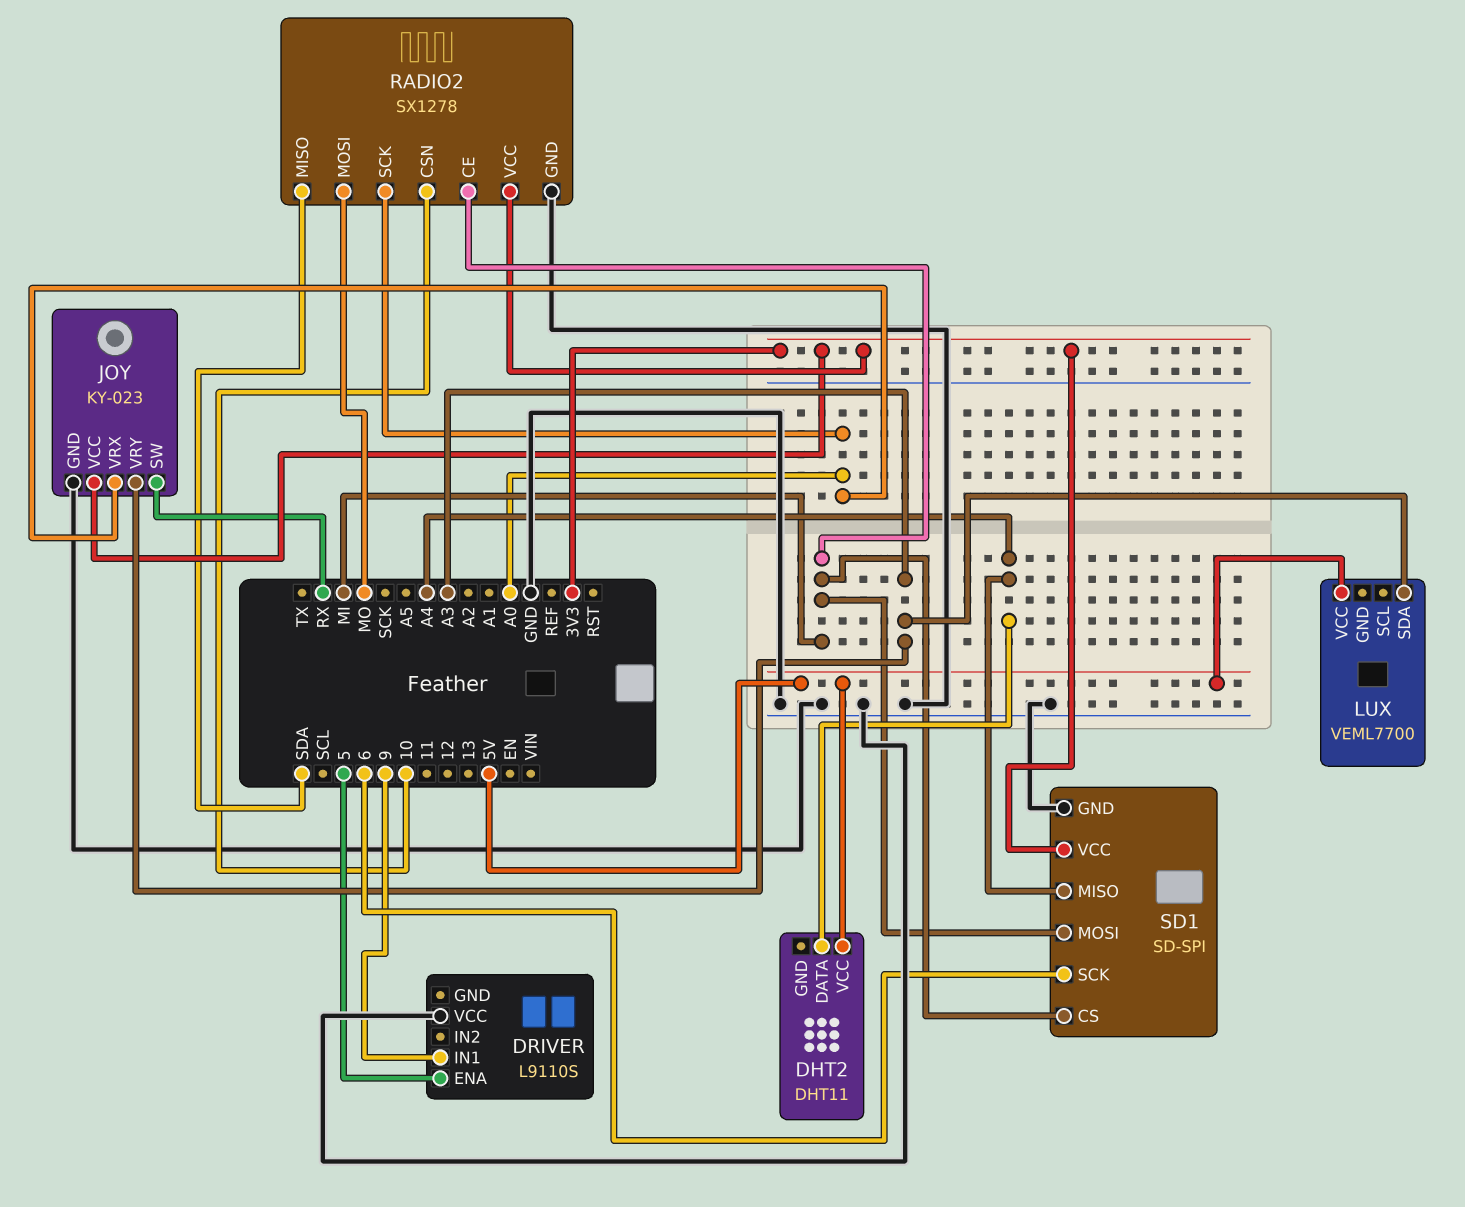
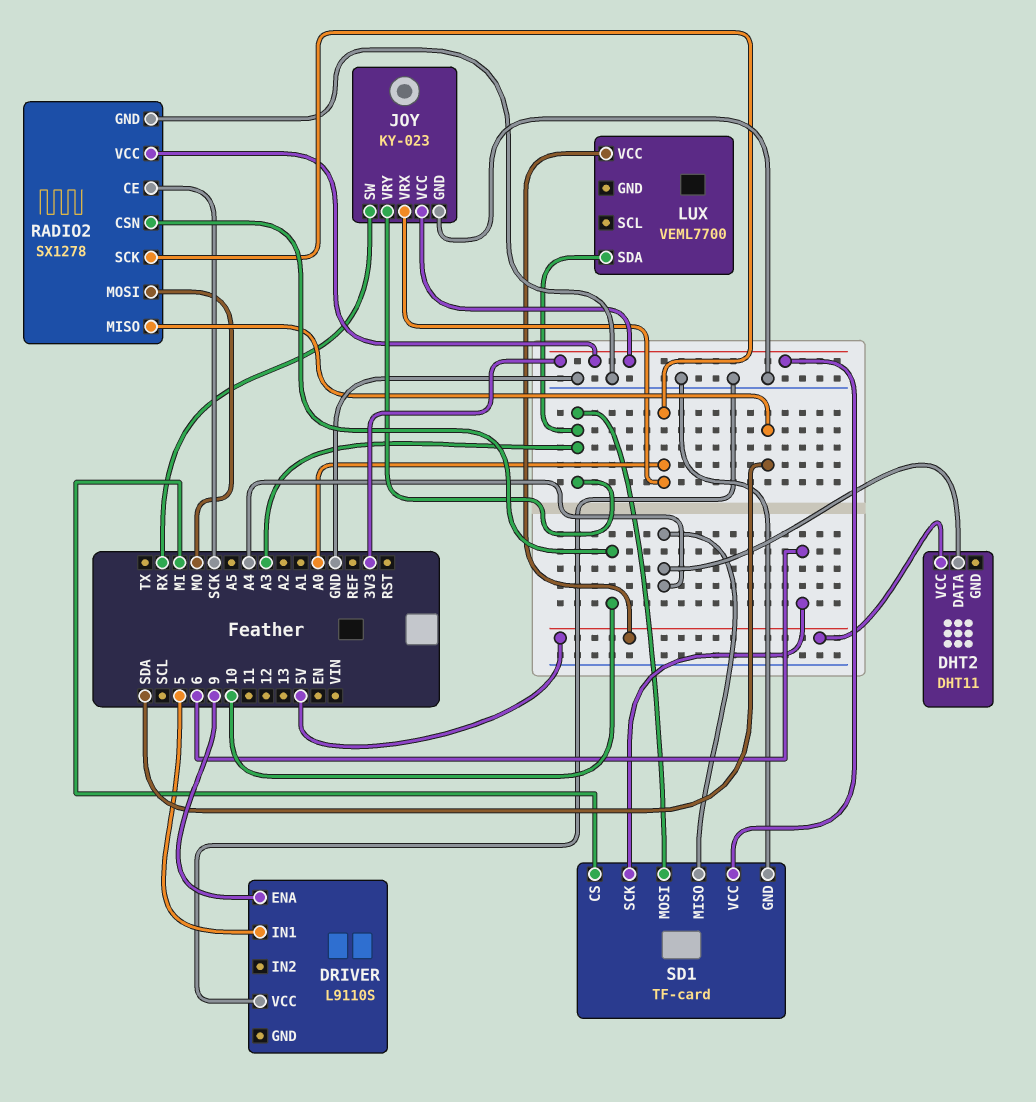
DRIVER pin ENA: 5 -> 9
DRIVER pin IN1: 9 -> 5
RADIO2 pin CE: MI -> SCK
SD1: SD-SPI -> TF-card
SD1 pin MOSI: MI -> A3

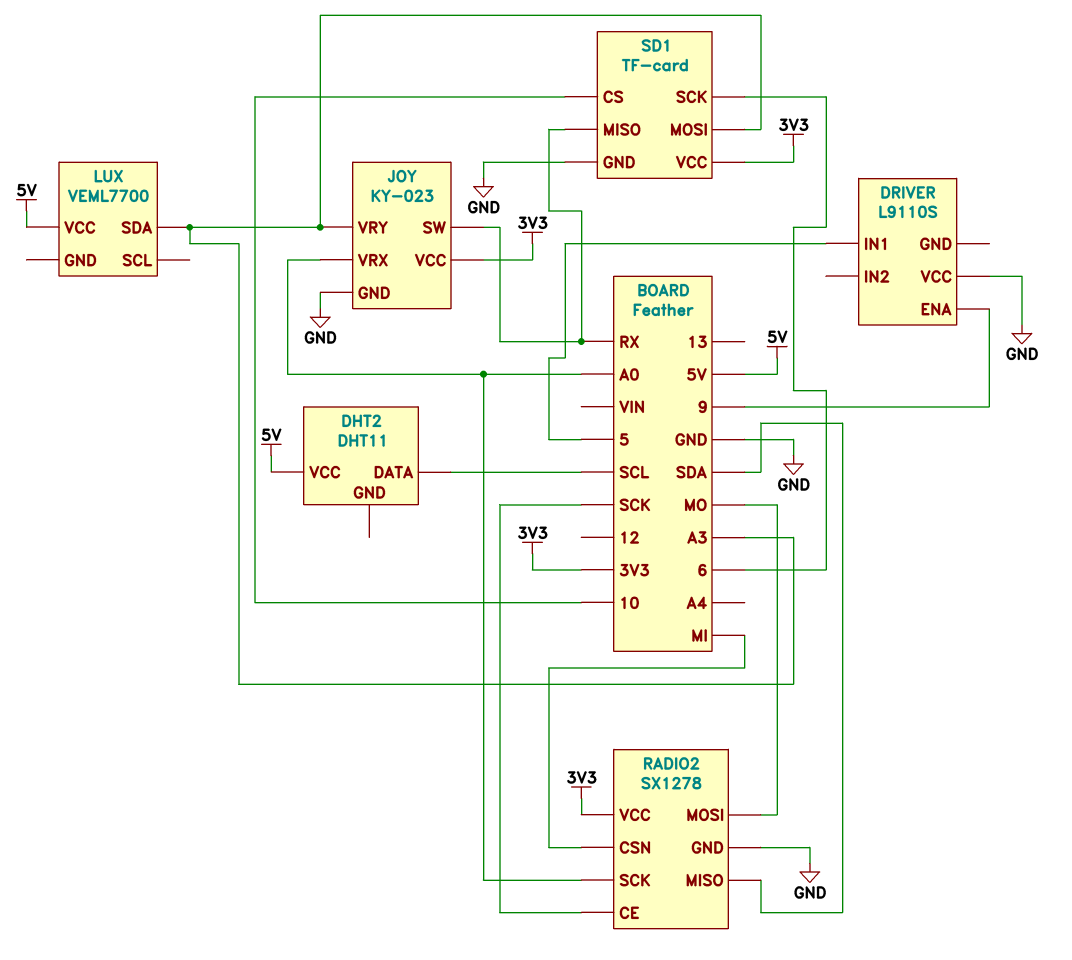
DHT2 pin DATA: A4 -> SCL
RADIO2 pin CSN: 10 -> MI
SD1 pin CS: MI -> 10
SD1 pin MISO: A4 -> RX

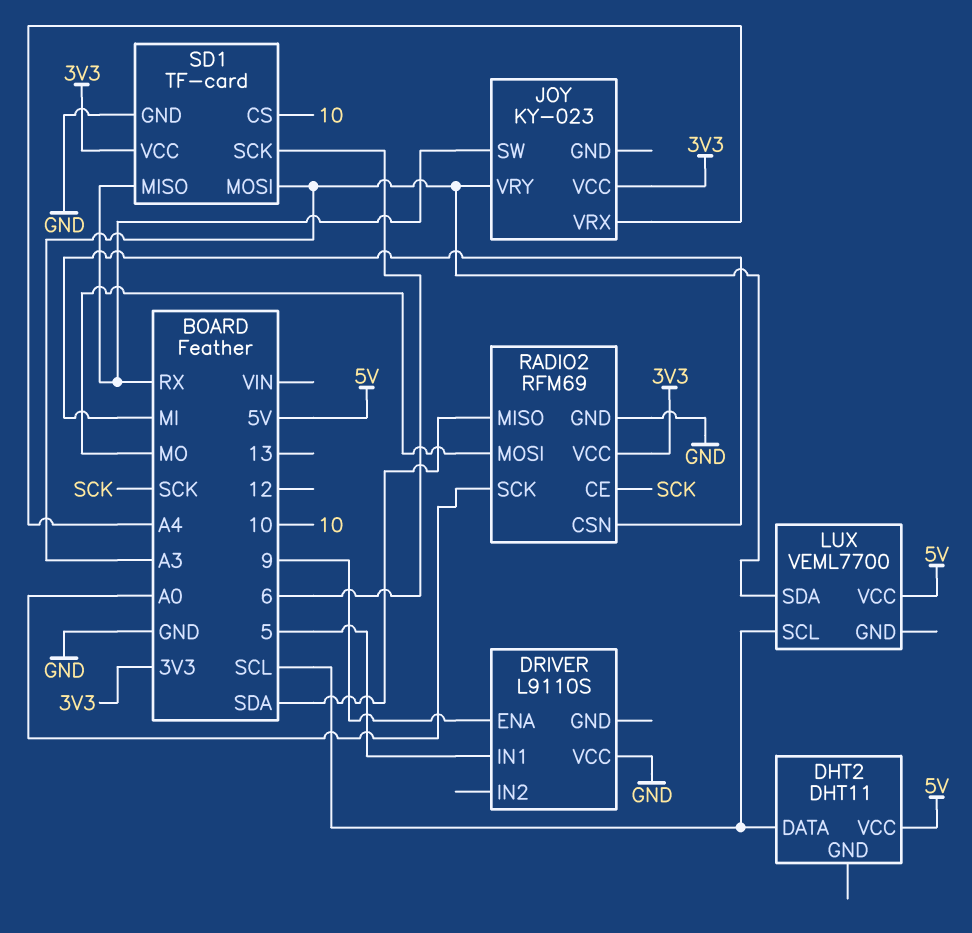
JOY pin GND: GND -> none
JOY pin VRX: A0 -> A4
LUX pin SCL: none -> SCL
RADIO2: SX1278 -> RFM69

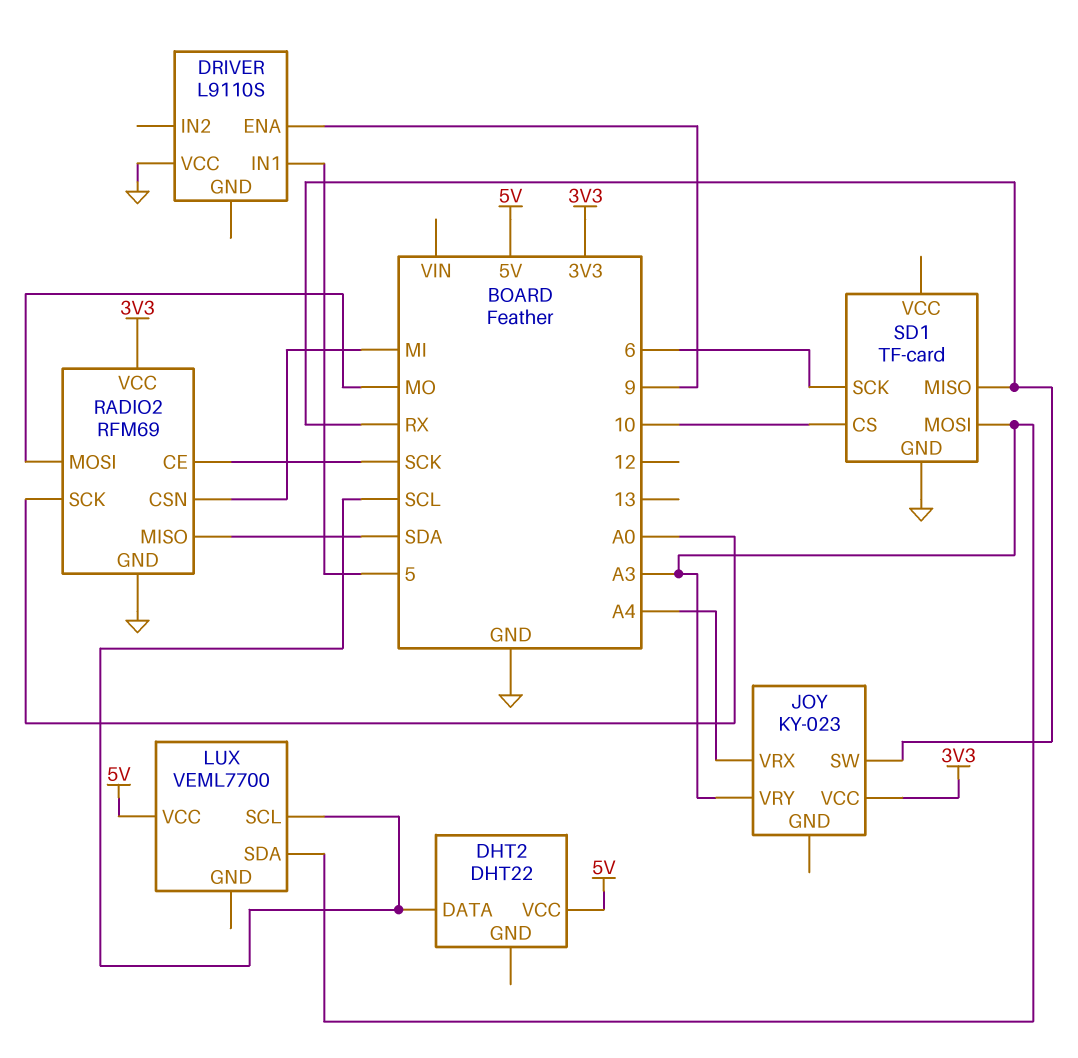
DHT2: DHT11 -> DHT22
SD1 pin VCC: 3V3 -> none

